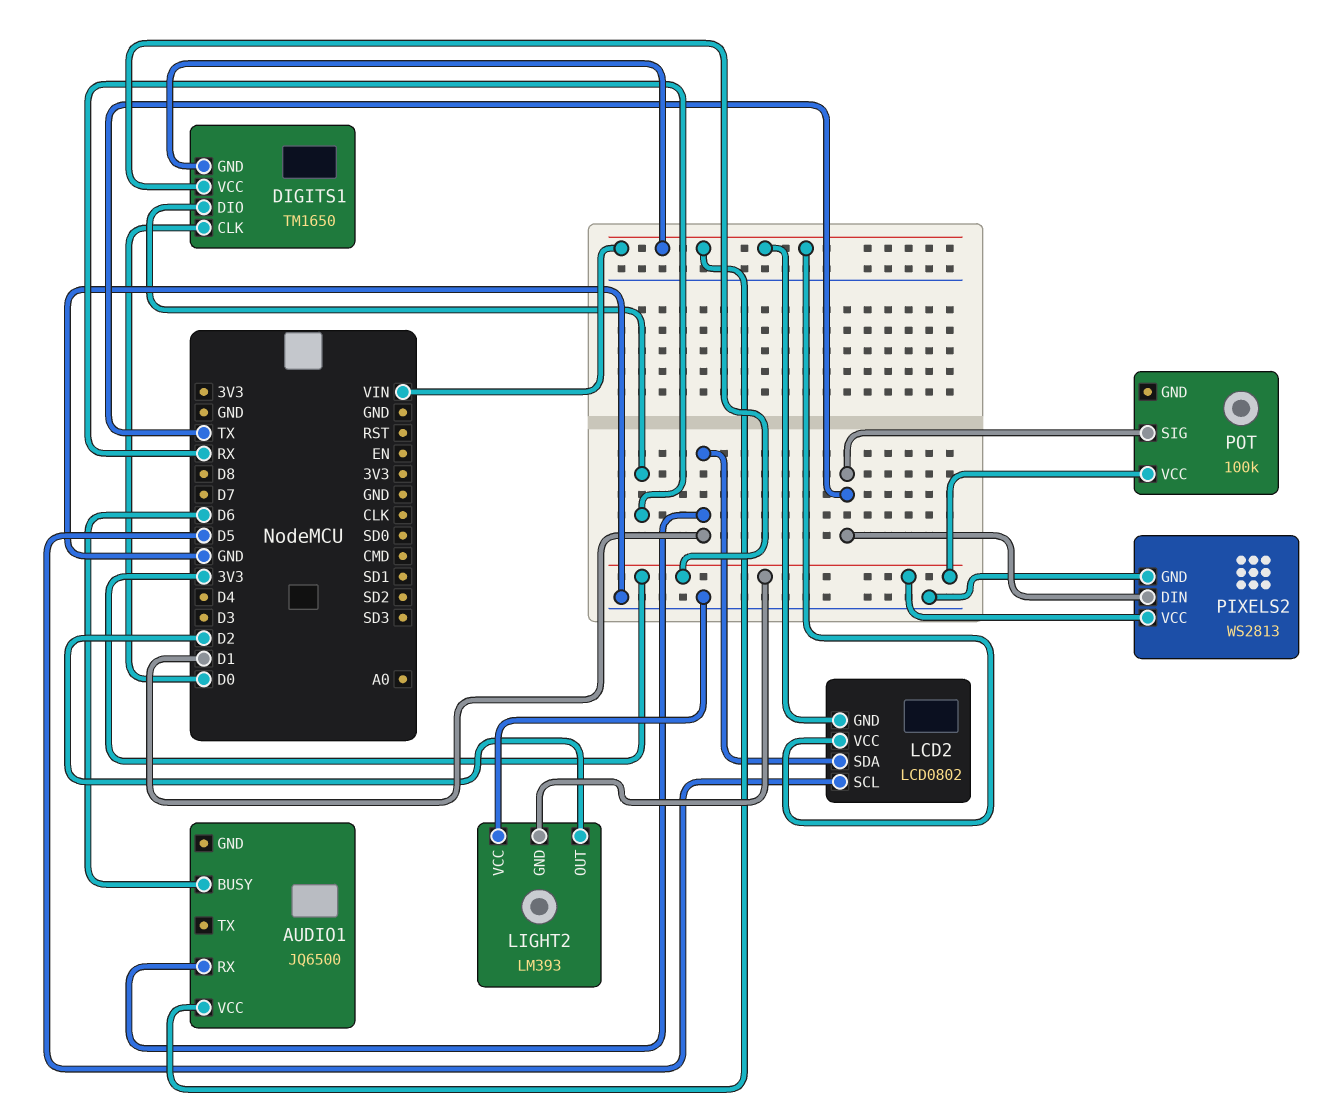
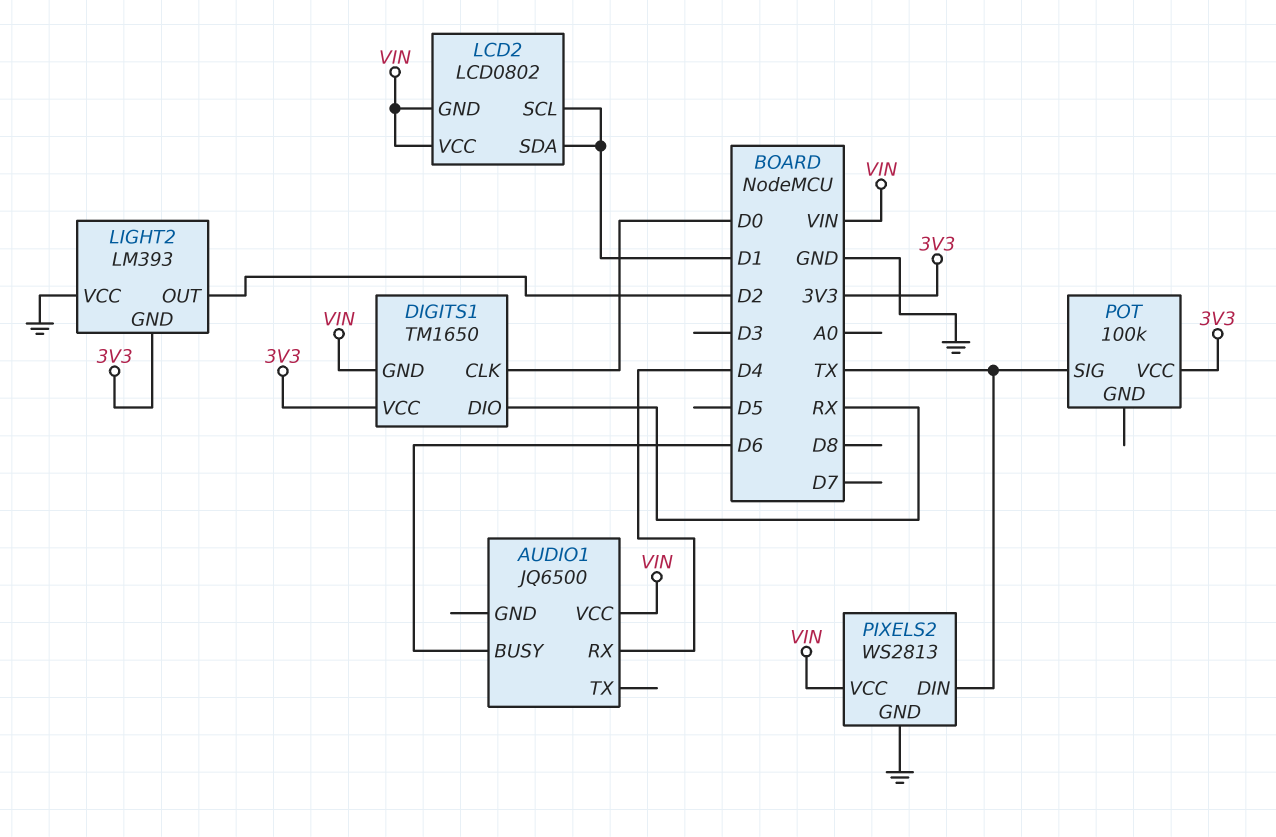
AUDIO1 pin RX: D1 -> D4
LCD2 pin SCL: D5 -> D1
PIXELS2 pin VCC: 3V3 -> VIN

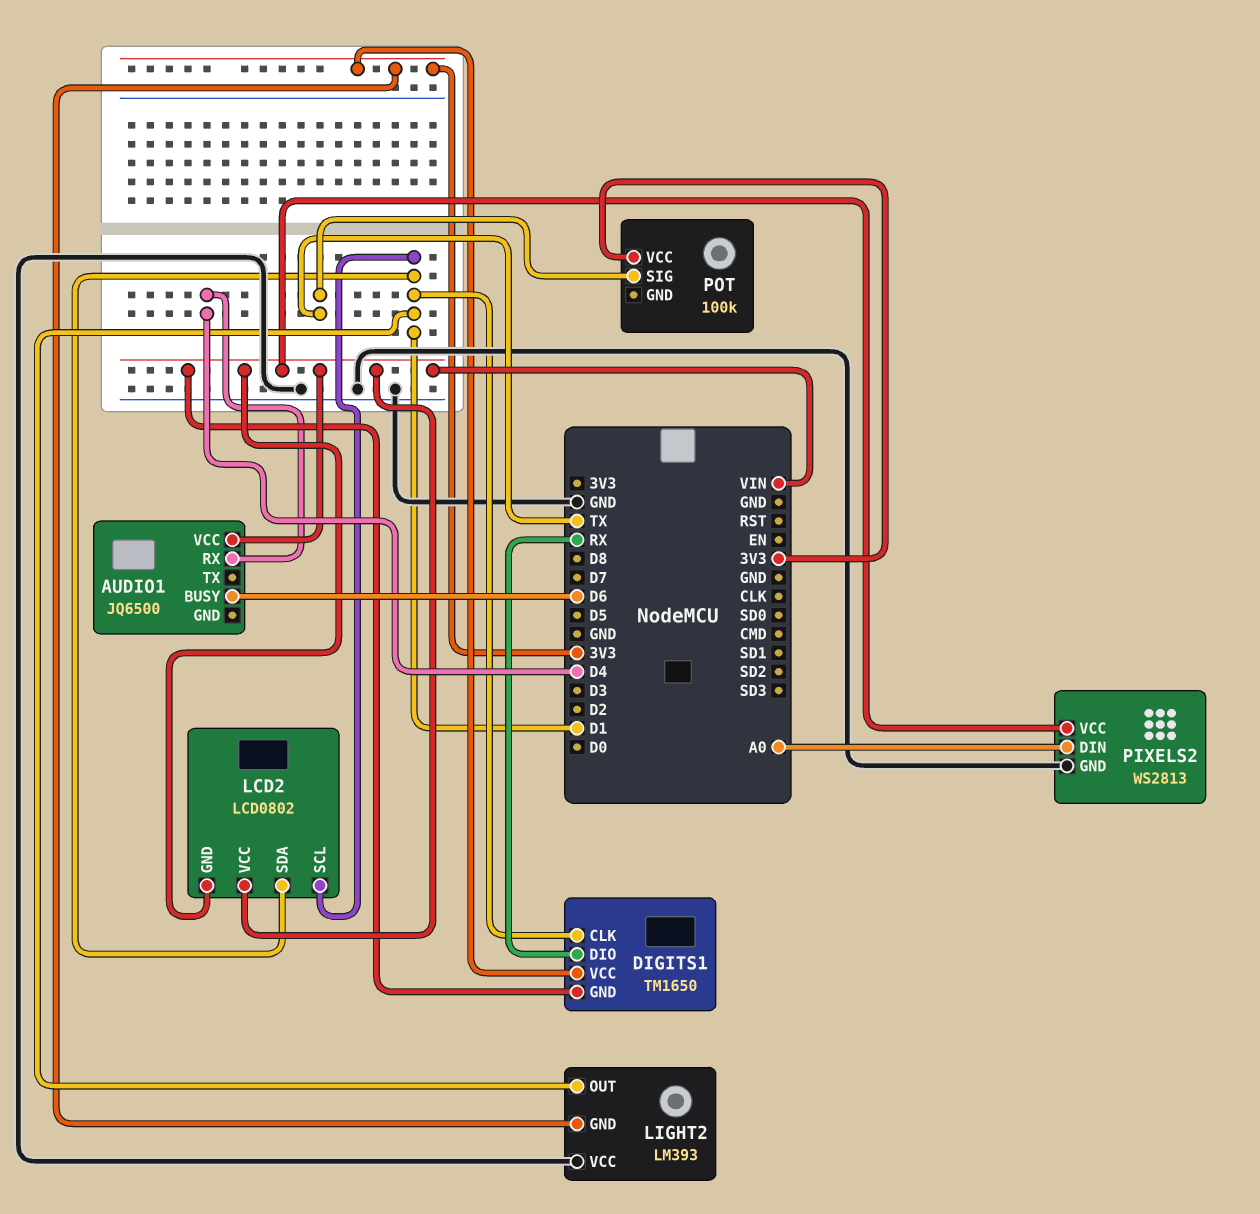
DIGITS1 pin CLK: D0 -> D1
LIGHT2 pin OUT: D2 -> D1
PIXELS2 pin DIN: TX -> A0

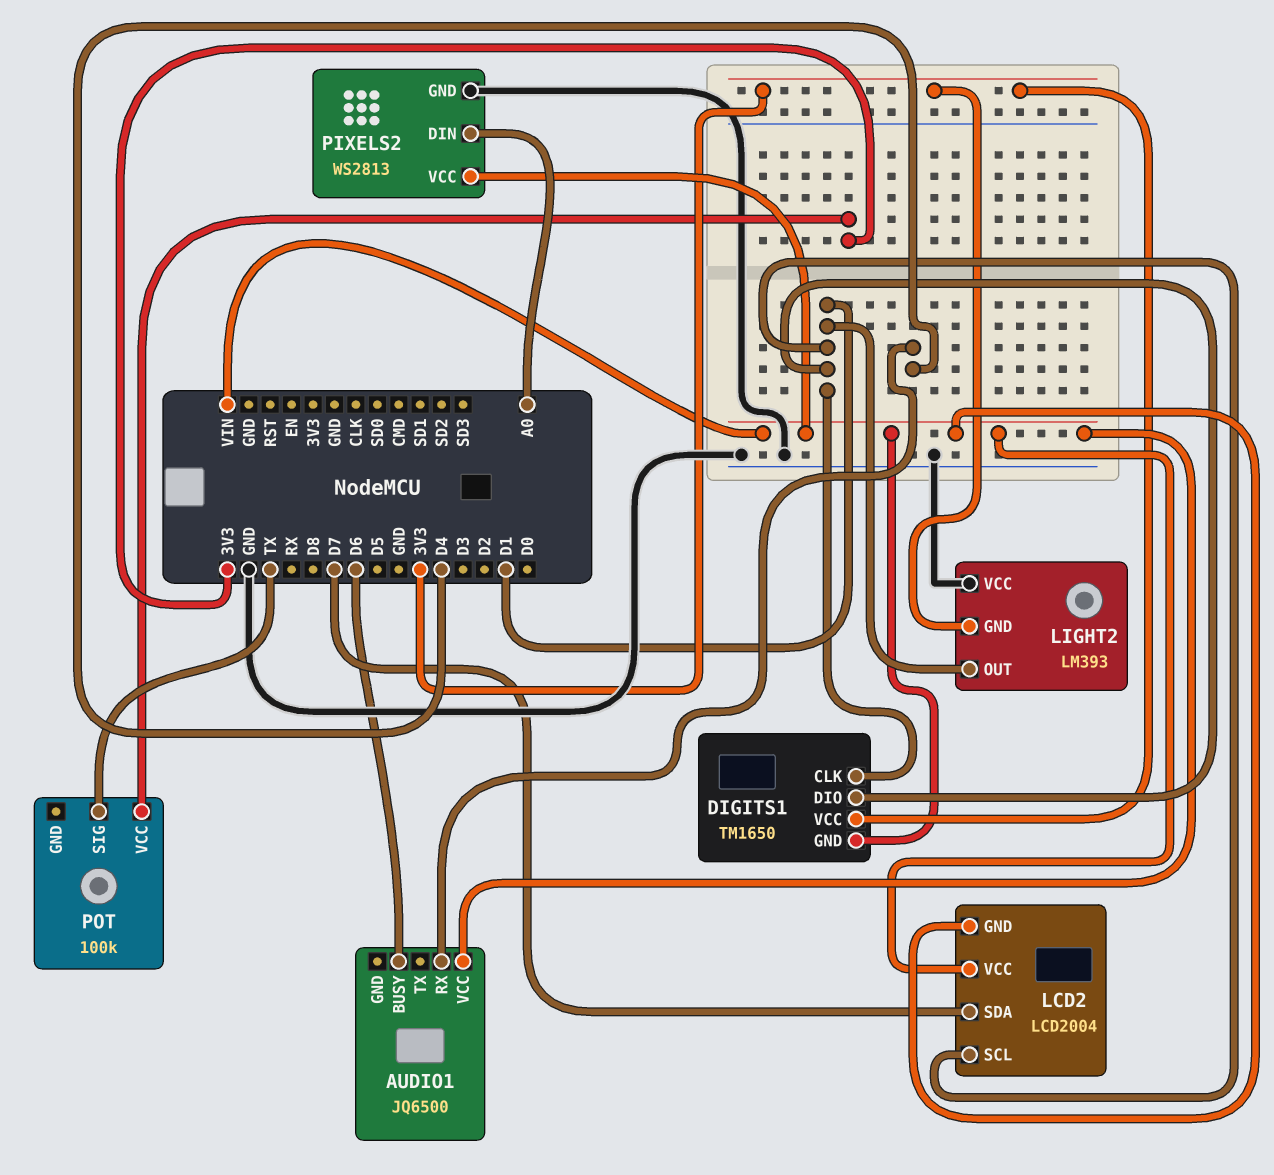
DIGITS1 pin DIO: RX -> D1
LCD2: LCD0802 -> LCD2004
LCD2 pin SDA: D1 -> D7

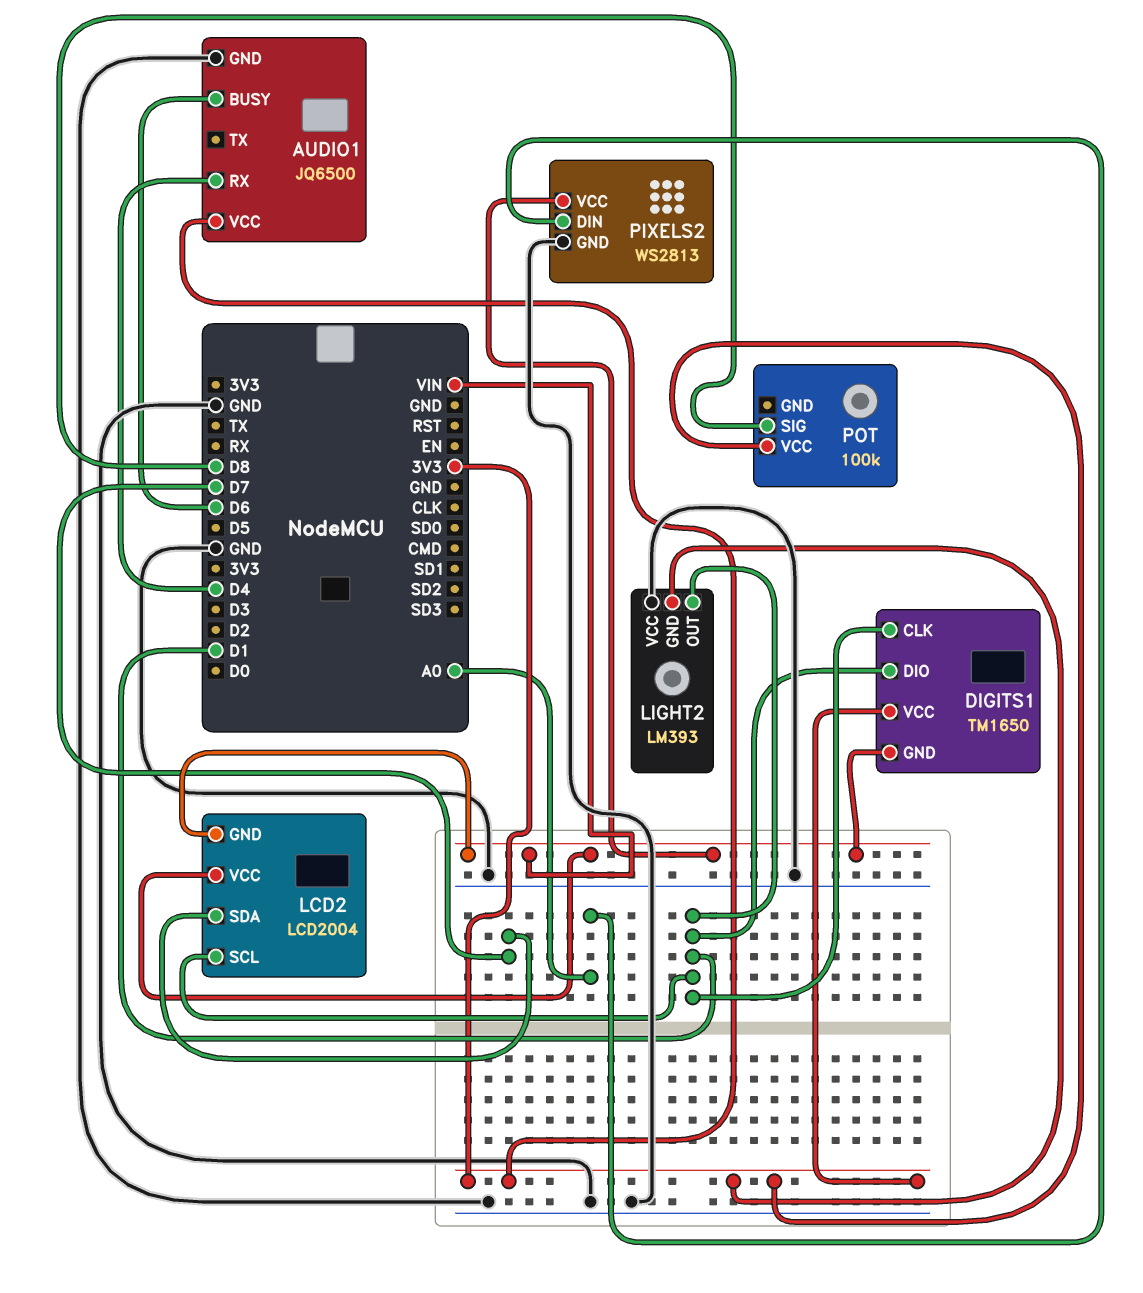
AUDIO1 pin GND: none -> GND
AUDIO1 pin VCC: VIN -> 3V3
POT pin SIG: TX -> D8

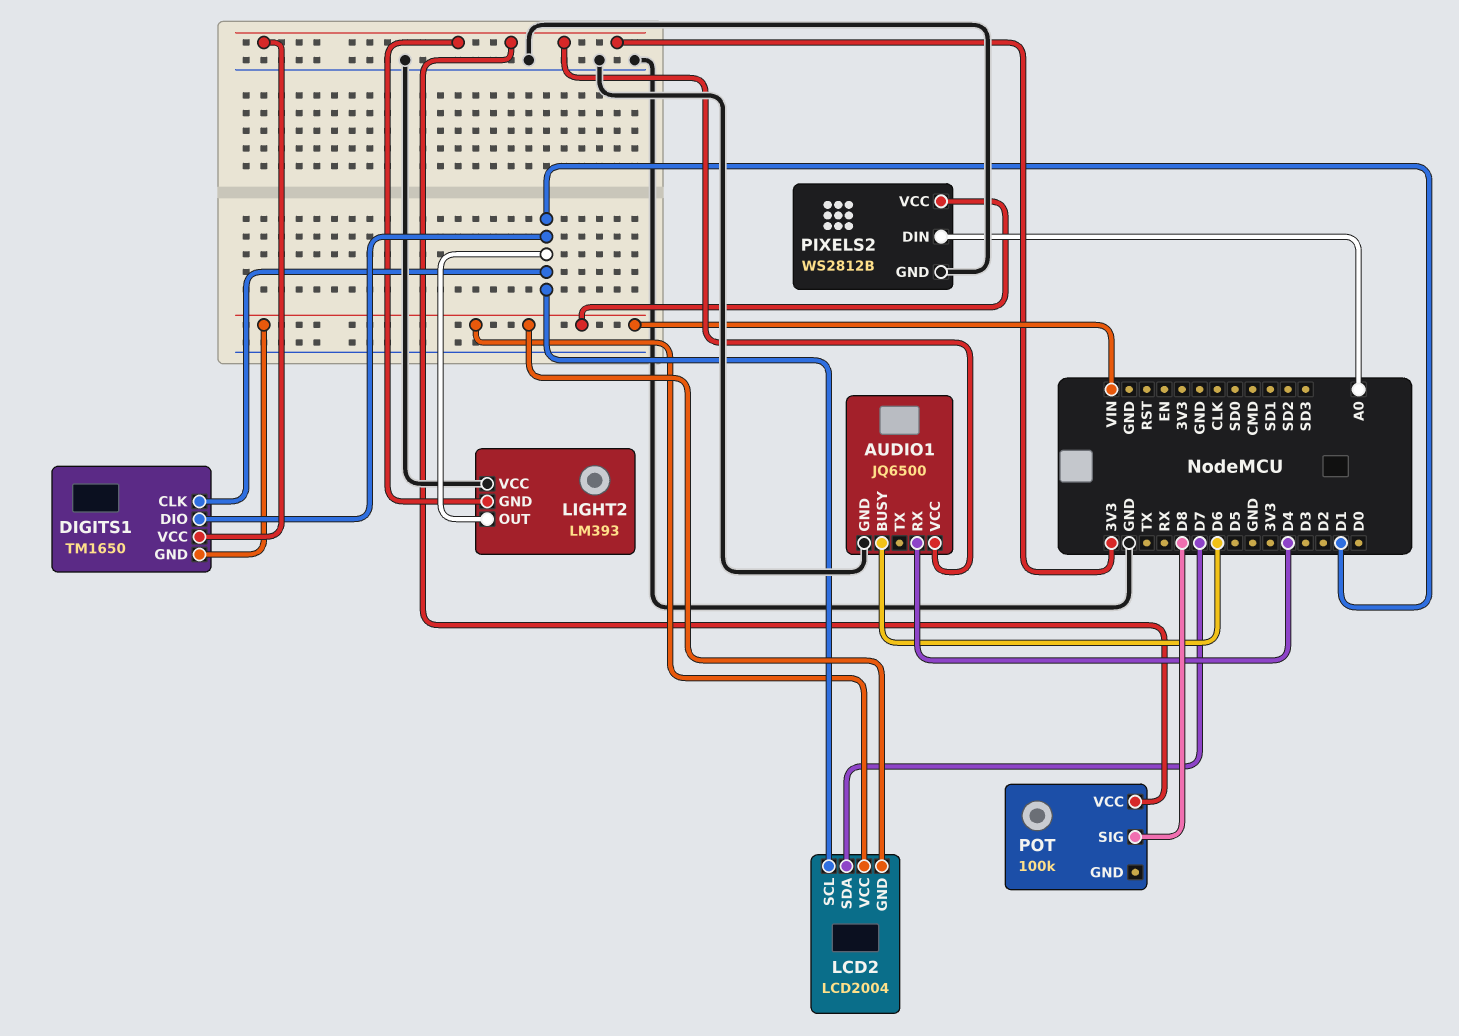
PIXELS2: WS2813 -> WS2812B

